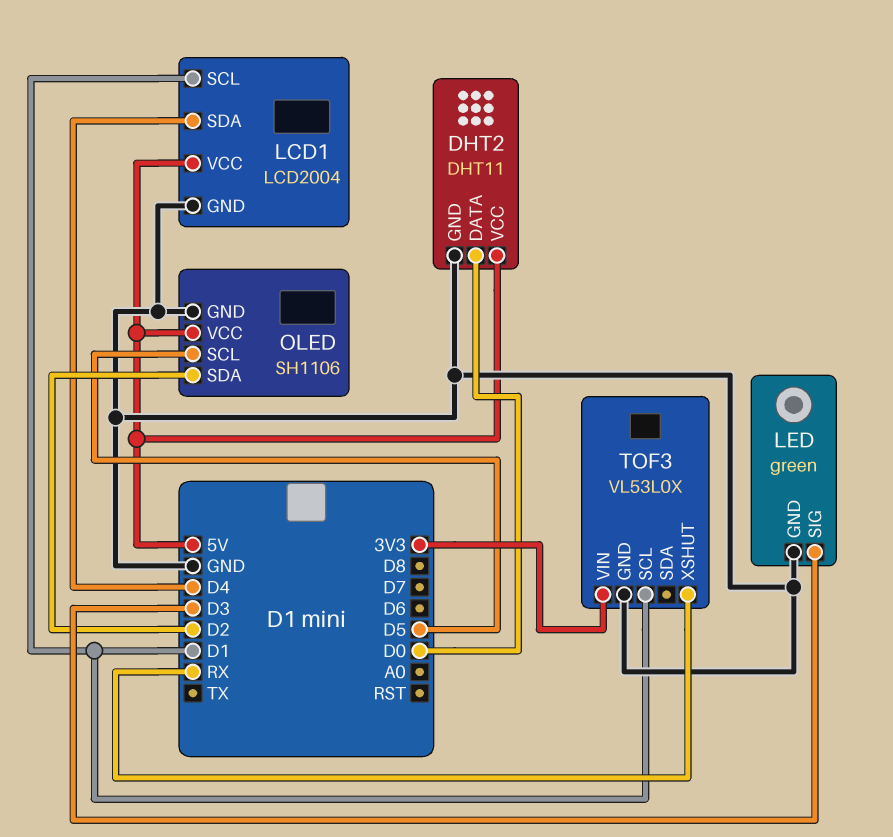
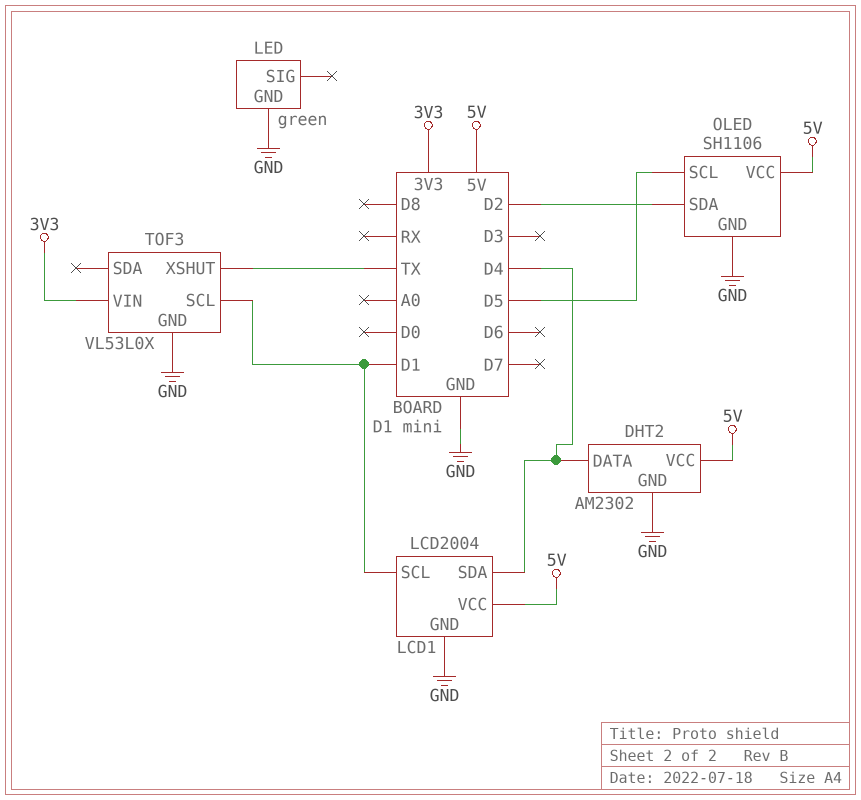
DHT2: DHT11 -> AM2302
DHT2 pin DATA: D0 -> D4
LED pin SIG: D3 -> none
TOF3 pin XSHUT: RX -> TX

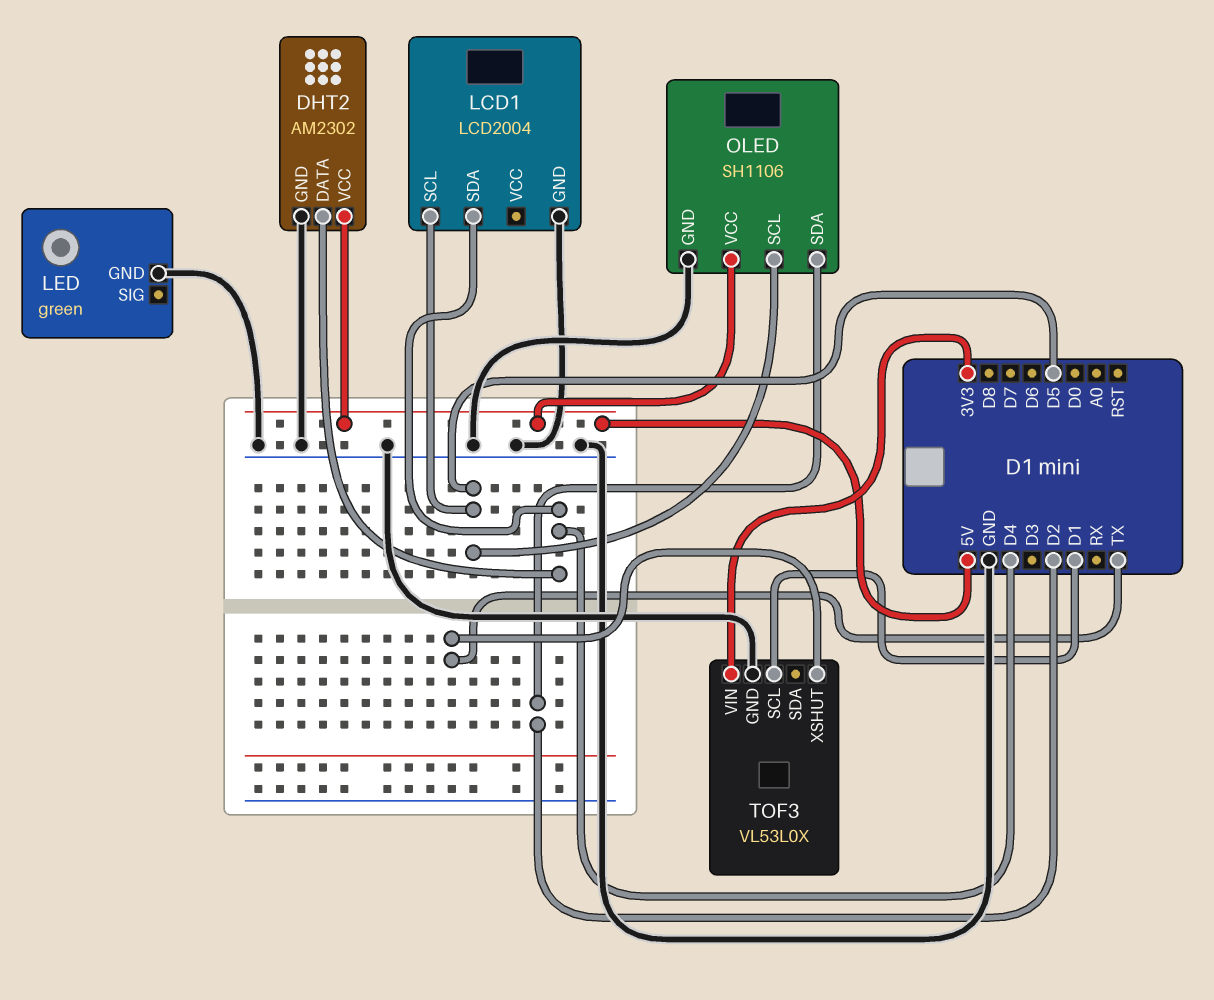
LCD1 pin SCL: D1 -> D5
LCD1 pin VCC: 5V -> none

